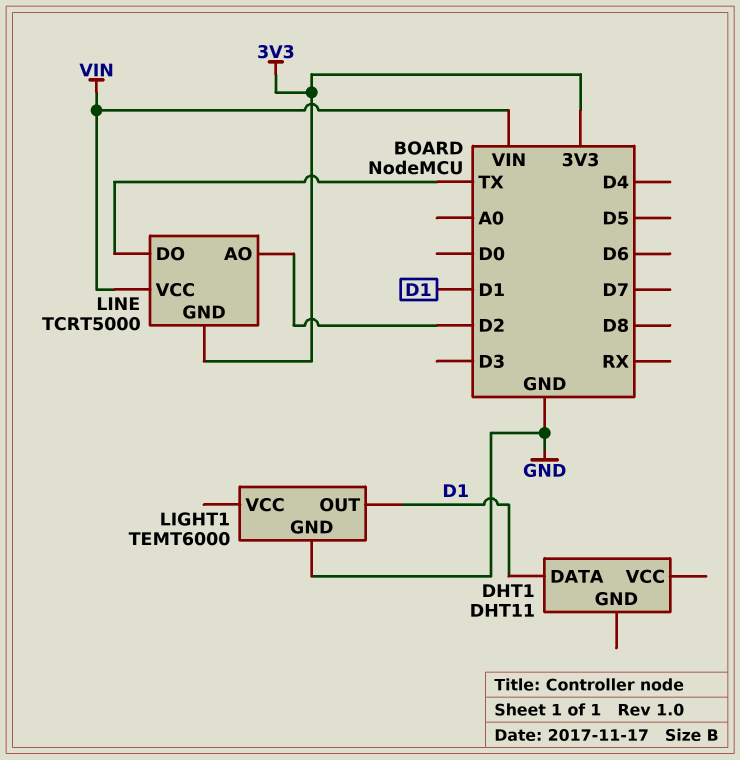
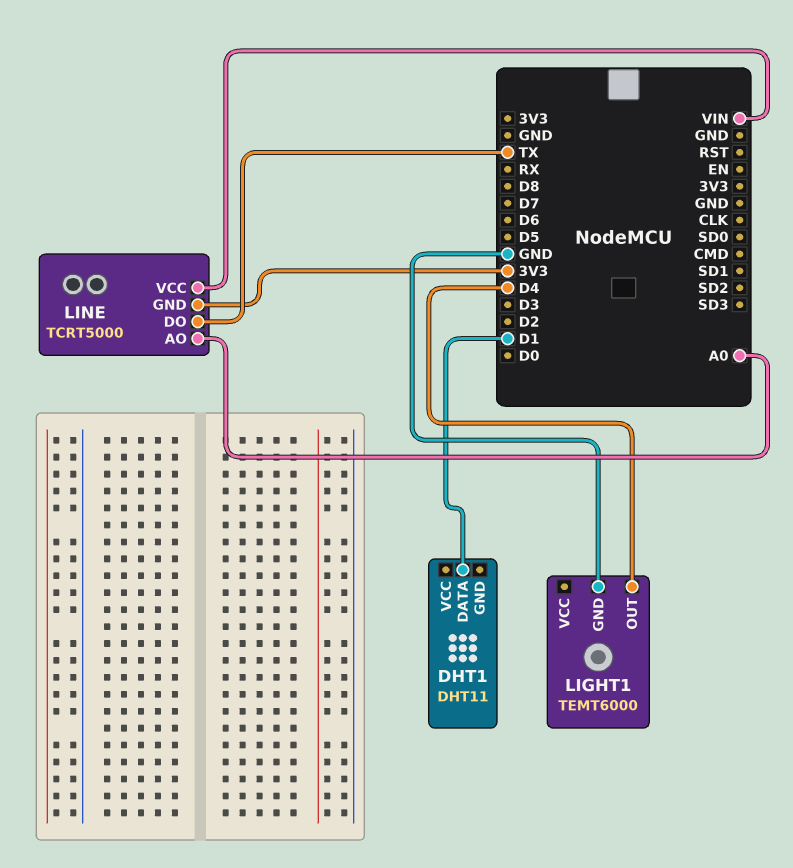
LIGHT1 pin OUT: D1 -> D4
LINE pin AO: D2 -> A0

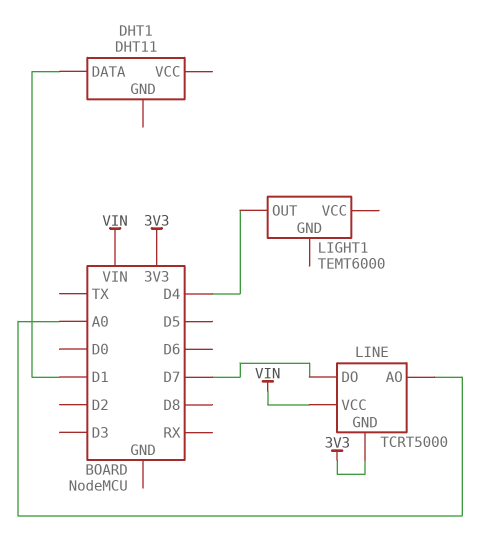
LIGHT1 pin GND: GND -> none
LINE pin DO: TX -> D7

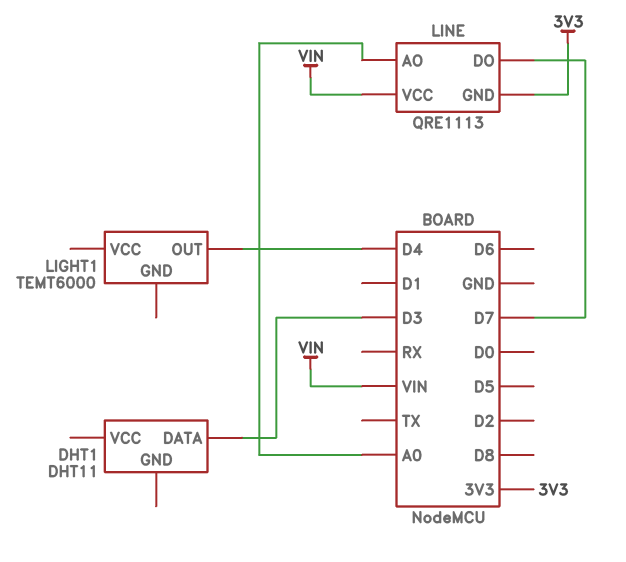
DHT1 pin DATA: D1 -> D3
LINE: TCRT5000 -> QRE1113

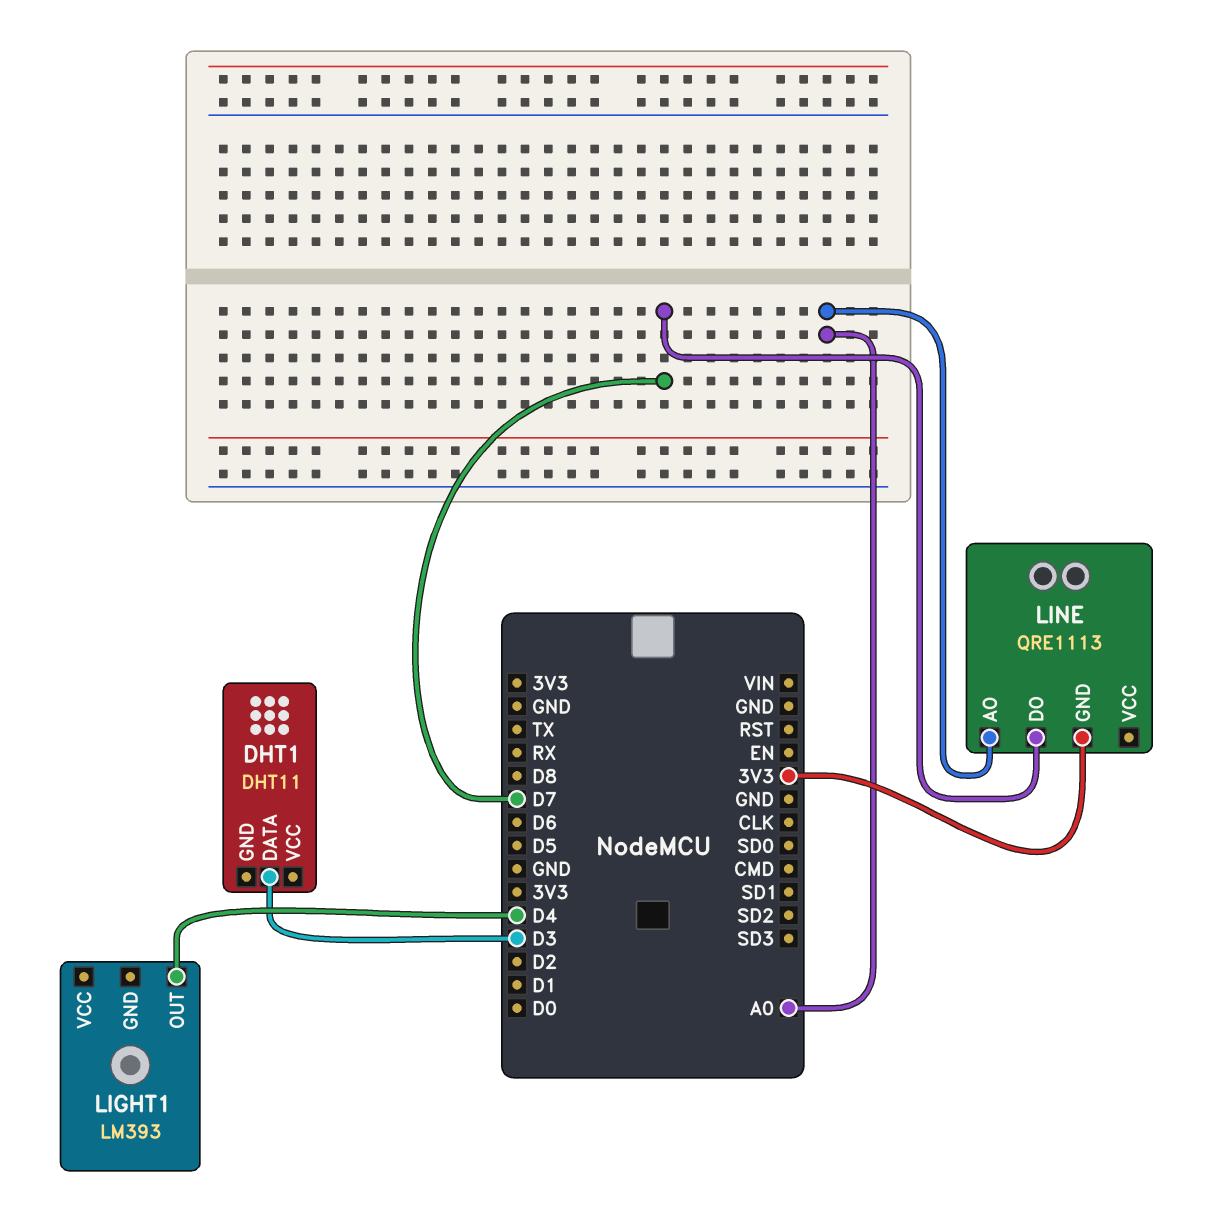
LIGHT1: TEMT6000 -> LM393
LINE pin VCC: VIN -> none

